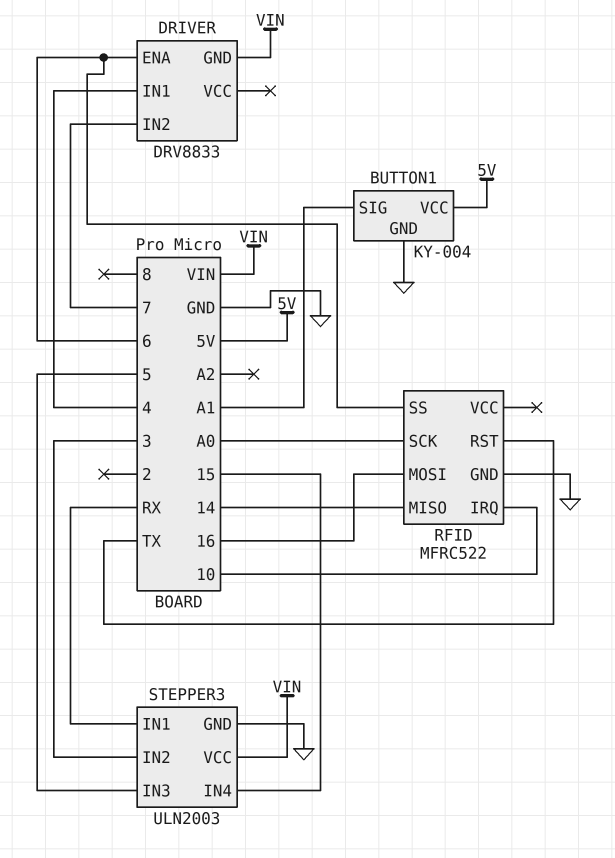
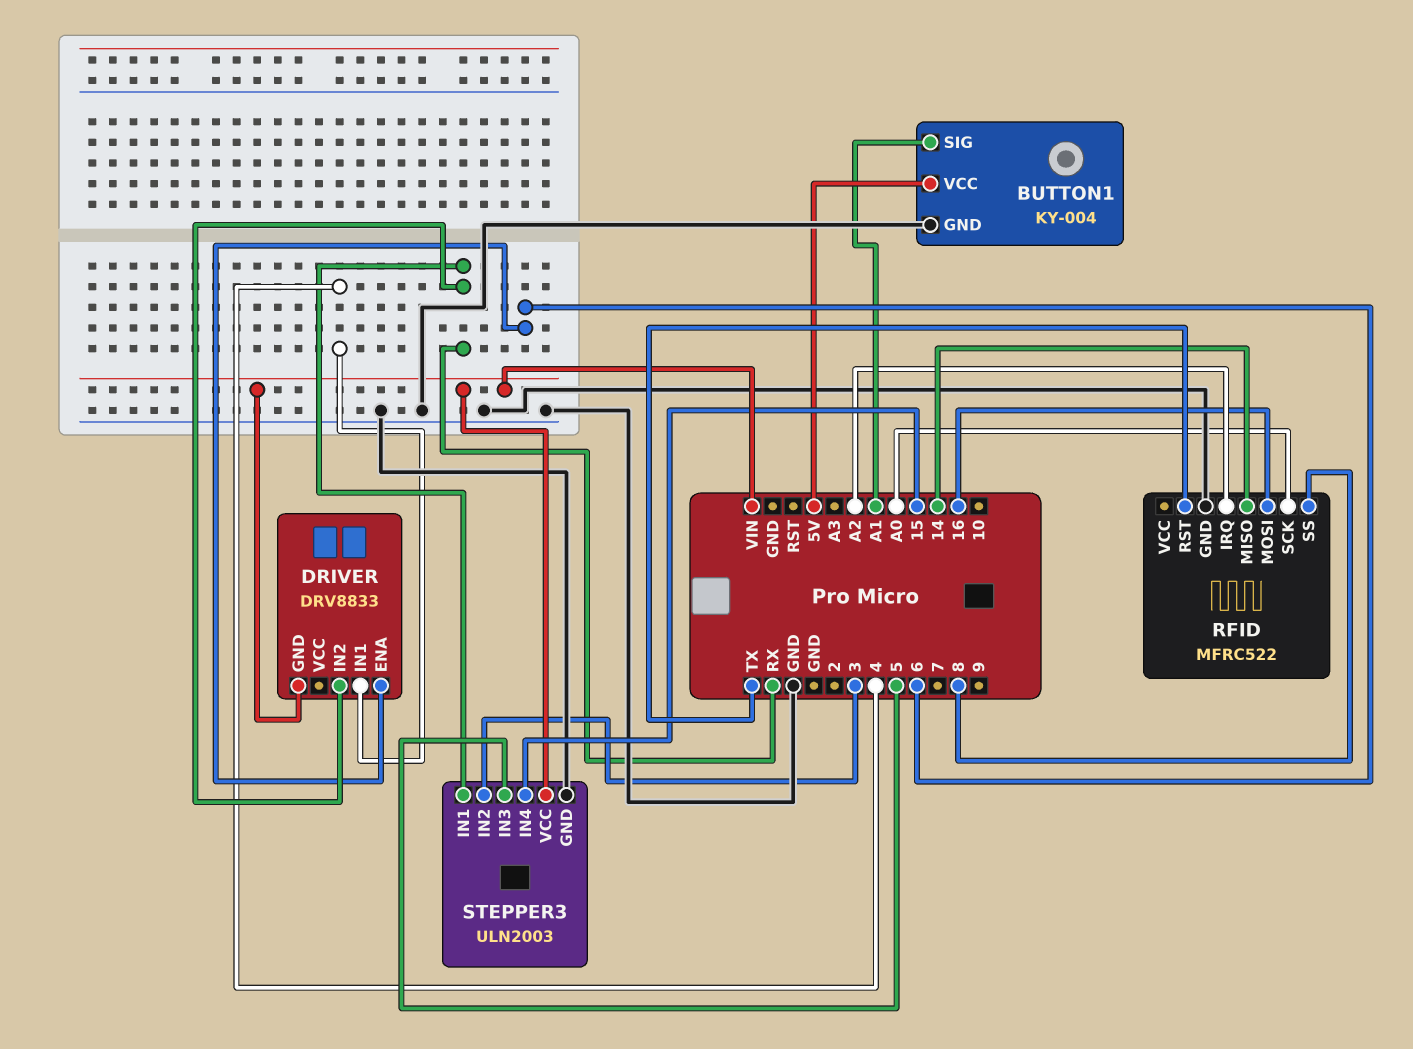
DRIVER pin IN2: 7 -> RX
RFID pin IRQ: 10 -> A2
RFID pin SS: 6 -> 8

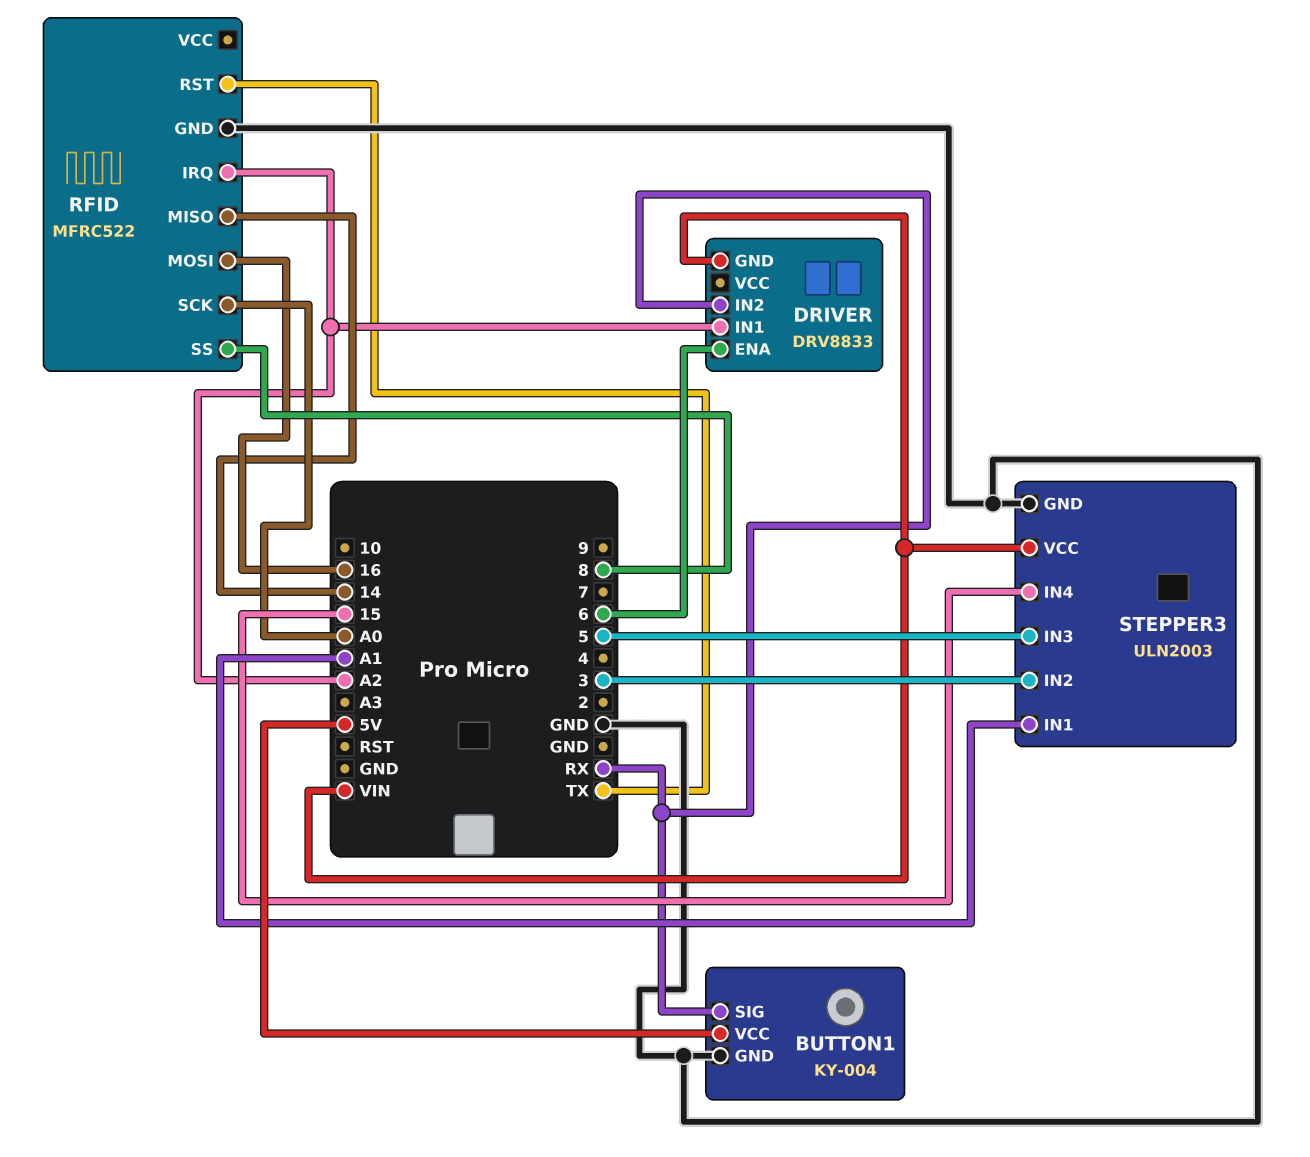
BUTTON1 pin SIG: A1 -> RX
DRIVER pin IN1: 4 -> A2
STEPPER3 pin IN1: RX -> A1

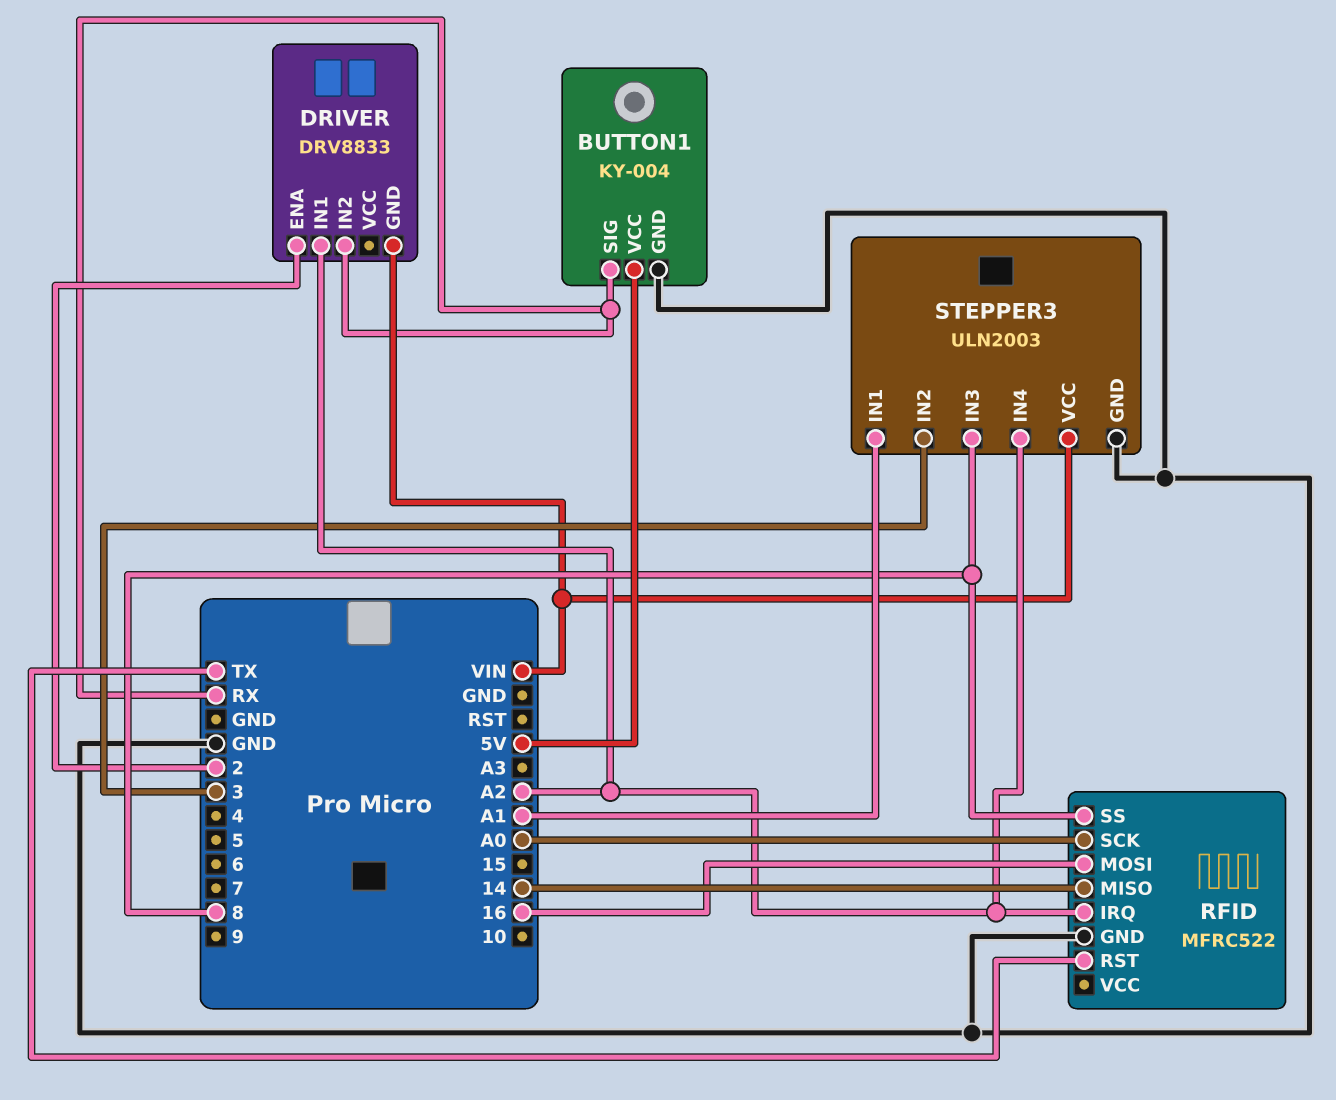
DRIVER pin ENA: 6 -> 2
STEPPER3 pin IN3: 5 -> 8
STEPPER3 pin IN4: 15 -> A2

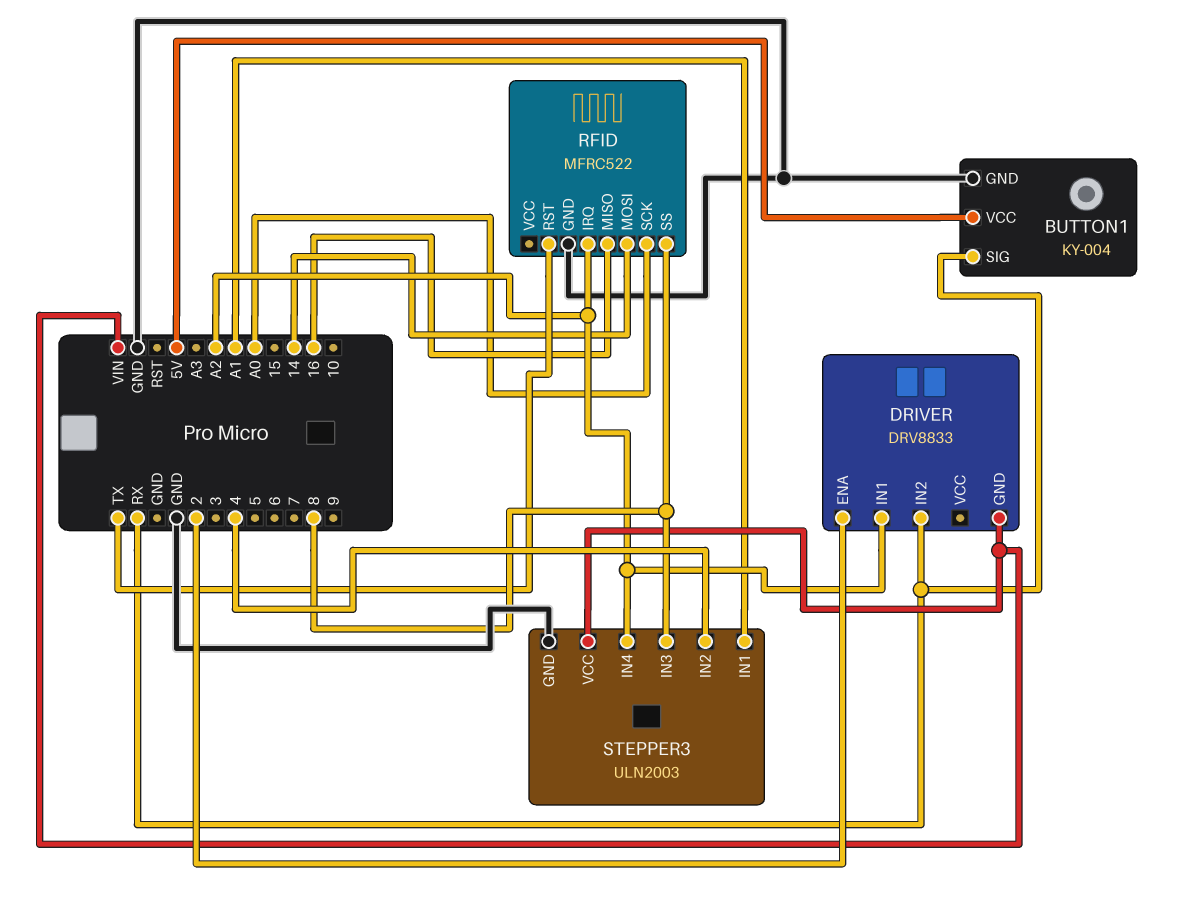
RFID pin MISO: 14 -> 16
RFID pin MOSI: 16 -> 14
STEPPER3 pin IN2: 3 -> 4

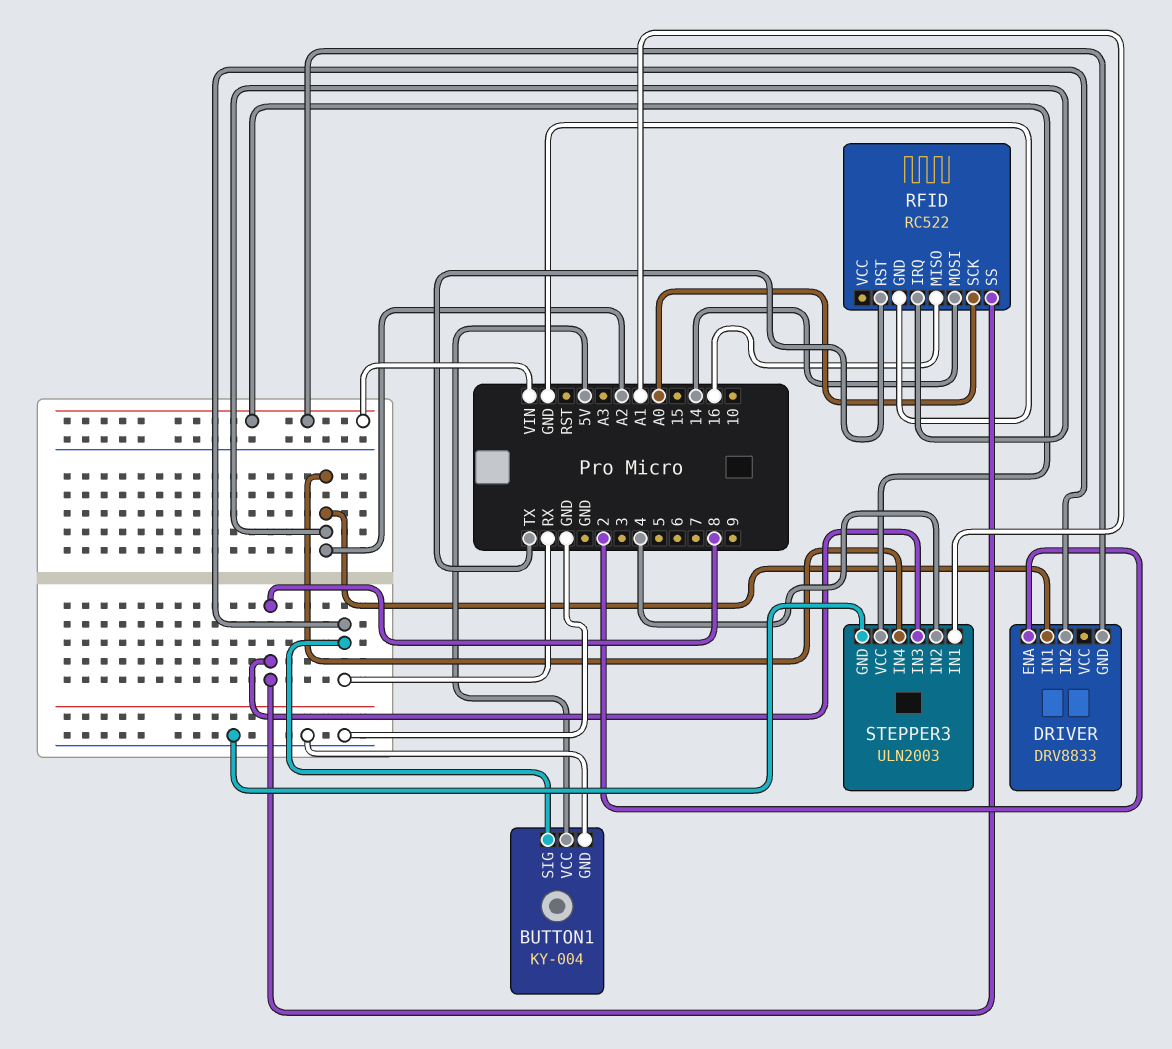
RFID: MFRC522 -> RC522

